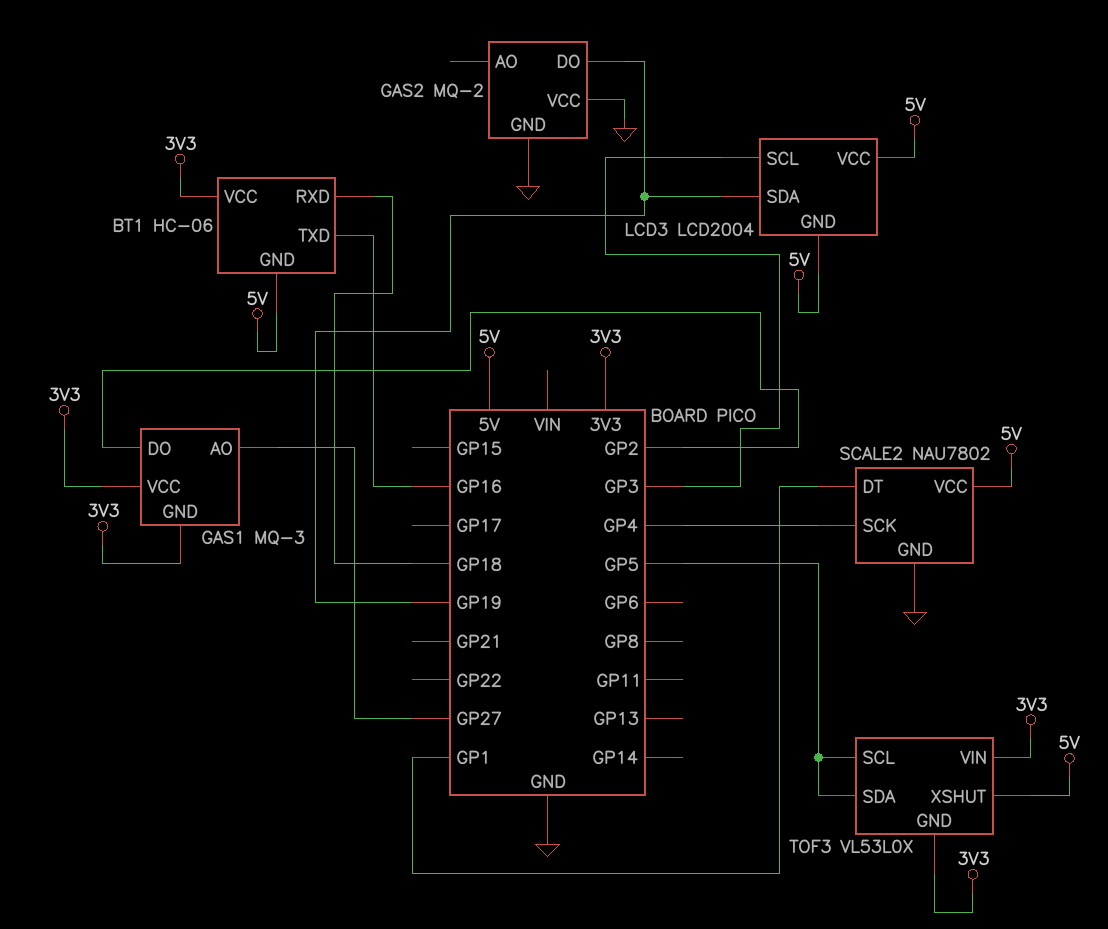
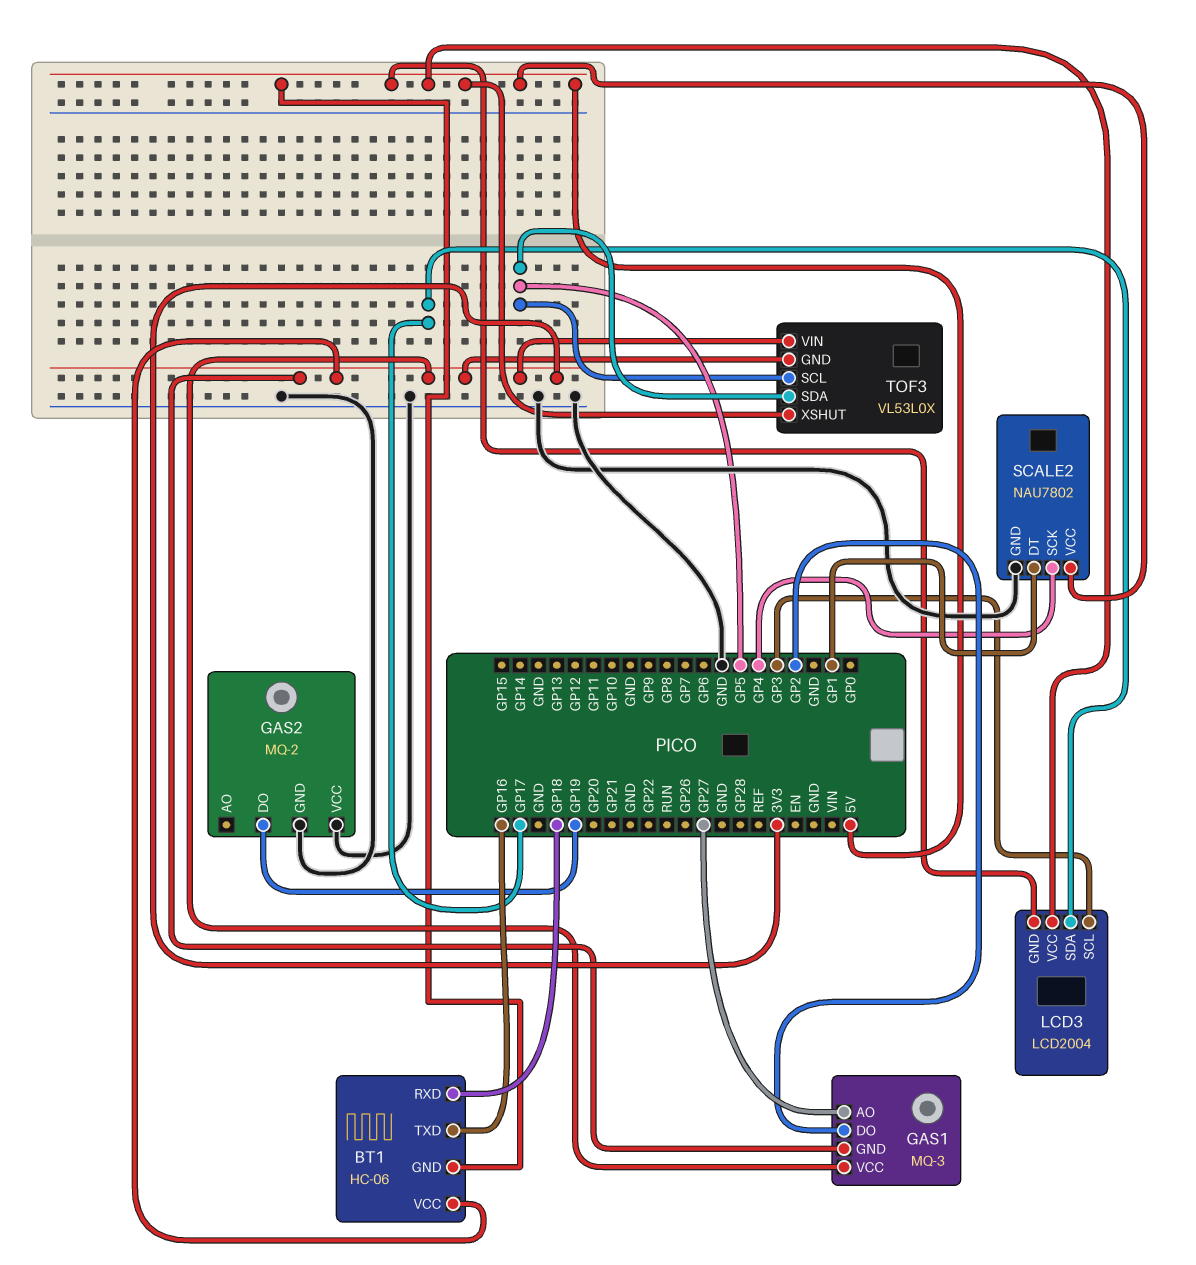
LCD3 pin SDA: GP19 -> GP17

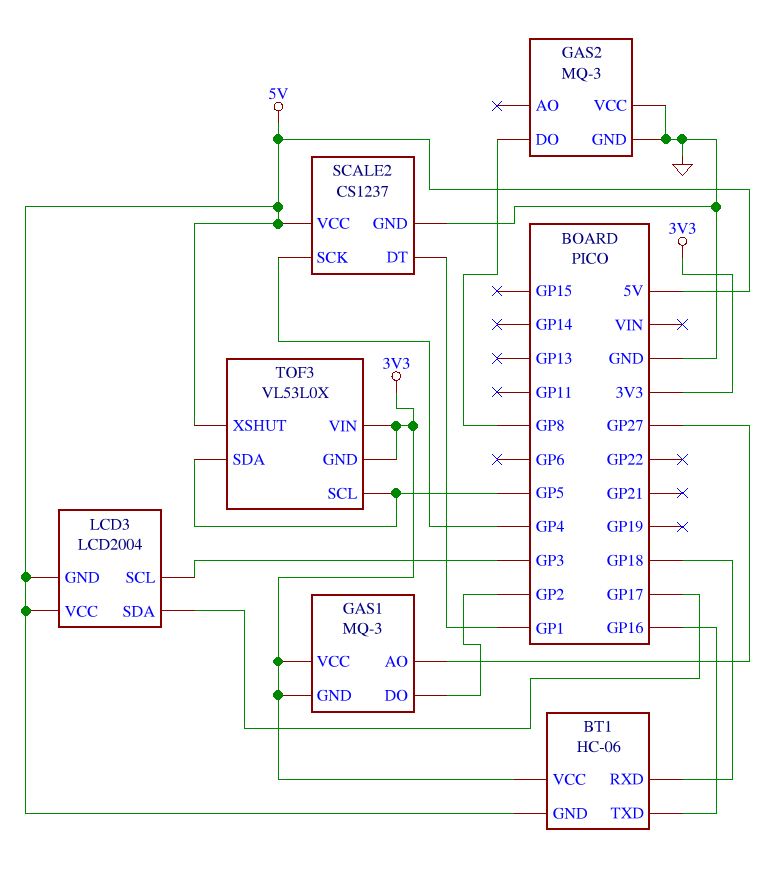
GAS2: MQ-2 -> MQ-3
GAS2 pin DO: GP19 -> GP8
SCALE2: NAU7802 -> CS1237

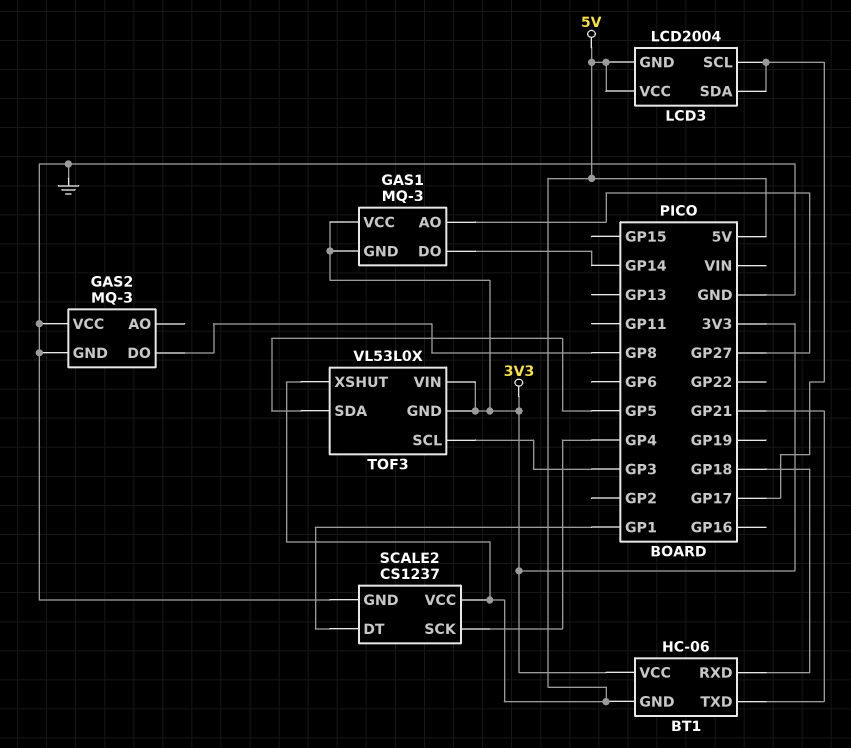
BT1 pin TXD: GP16 -> GP21
GAS1 pin DO: GP2 -> GP14
LCD3 pin SCL: GP3 -> GP17
TOF3 pin SCL: GP5 -> GP3

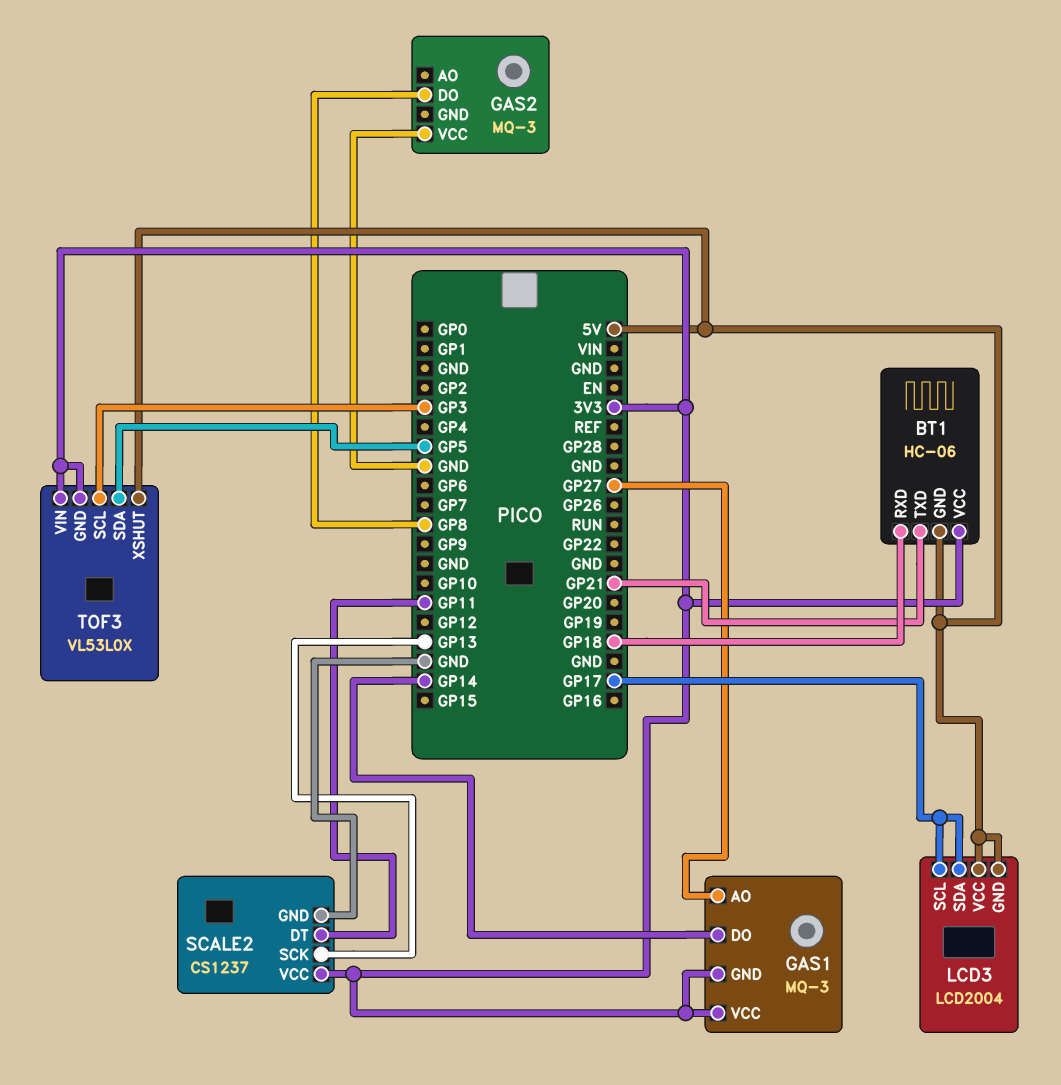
GAS2 pin GND: GND -> none
SCALE2 pin DT: GP1 -> GP11
SCALE2 pin SCK: GP4 -> GP13
SCALE2 pin VCC: 5V -> 3V3

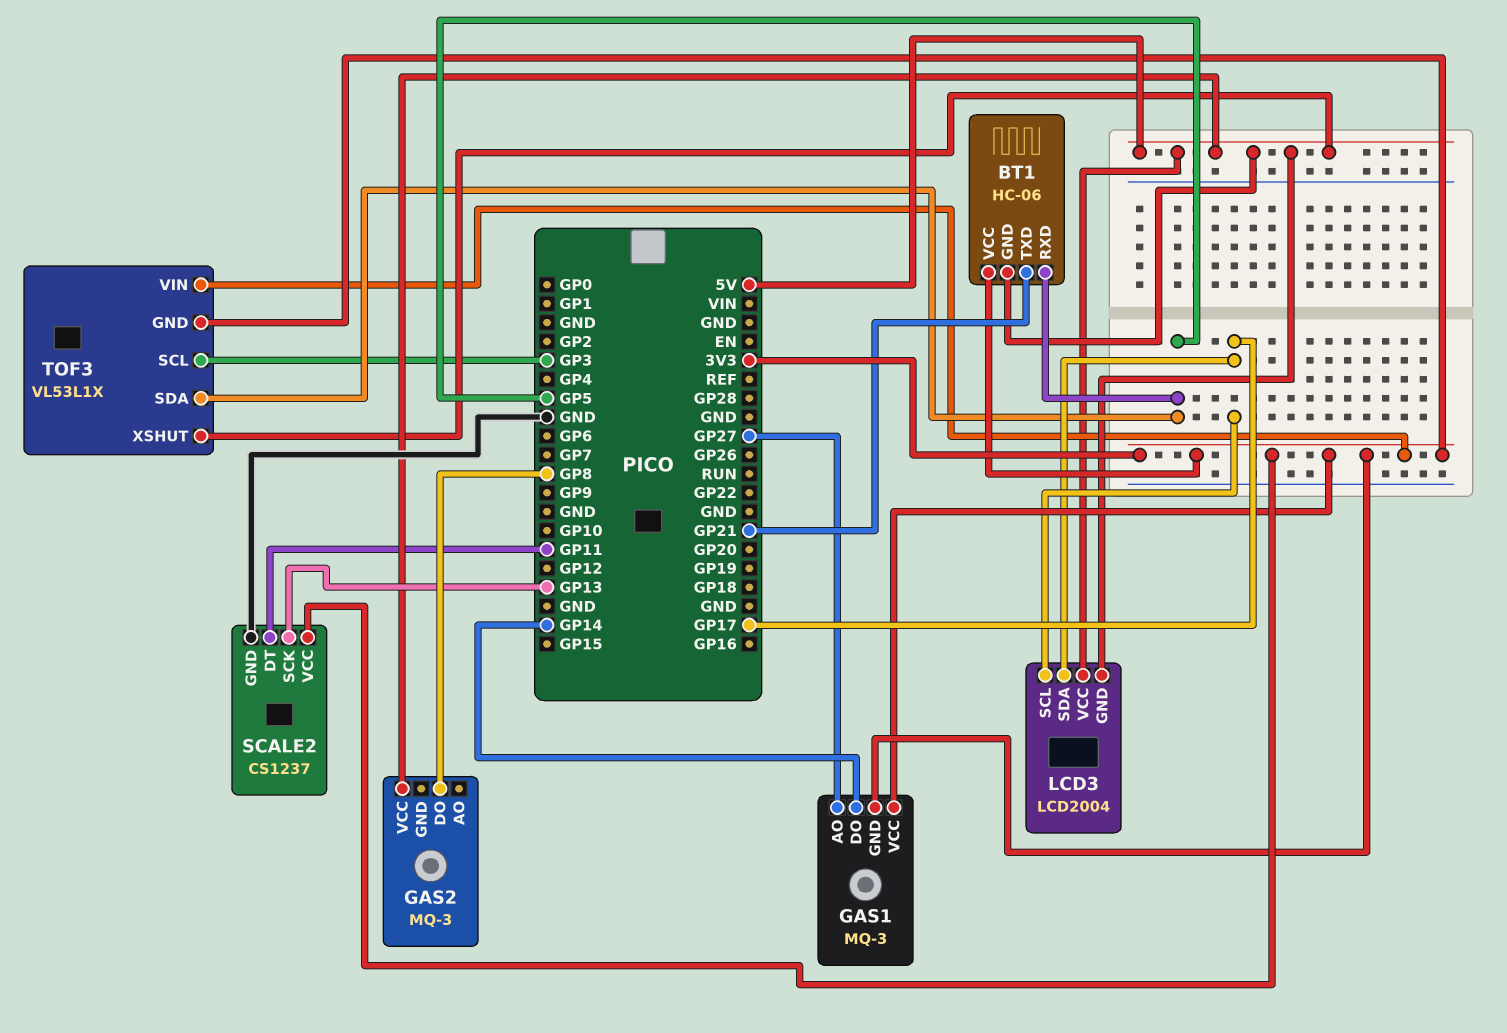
BT1 pin RXD: GP18 -> GP5
GAS2 pin VCC: GND -> 5V
TOF3: VL53L0X -> VL53L1X

